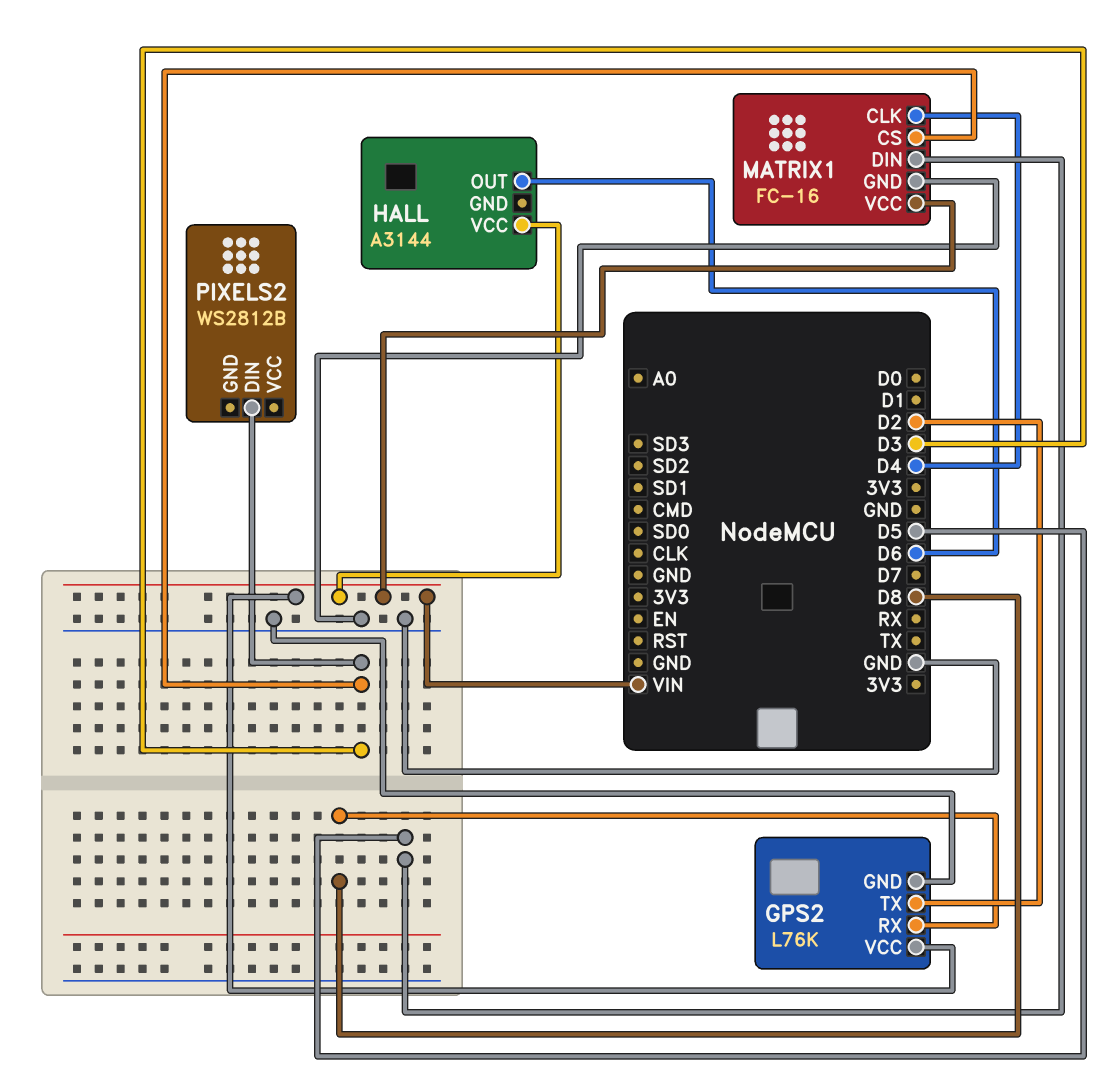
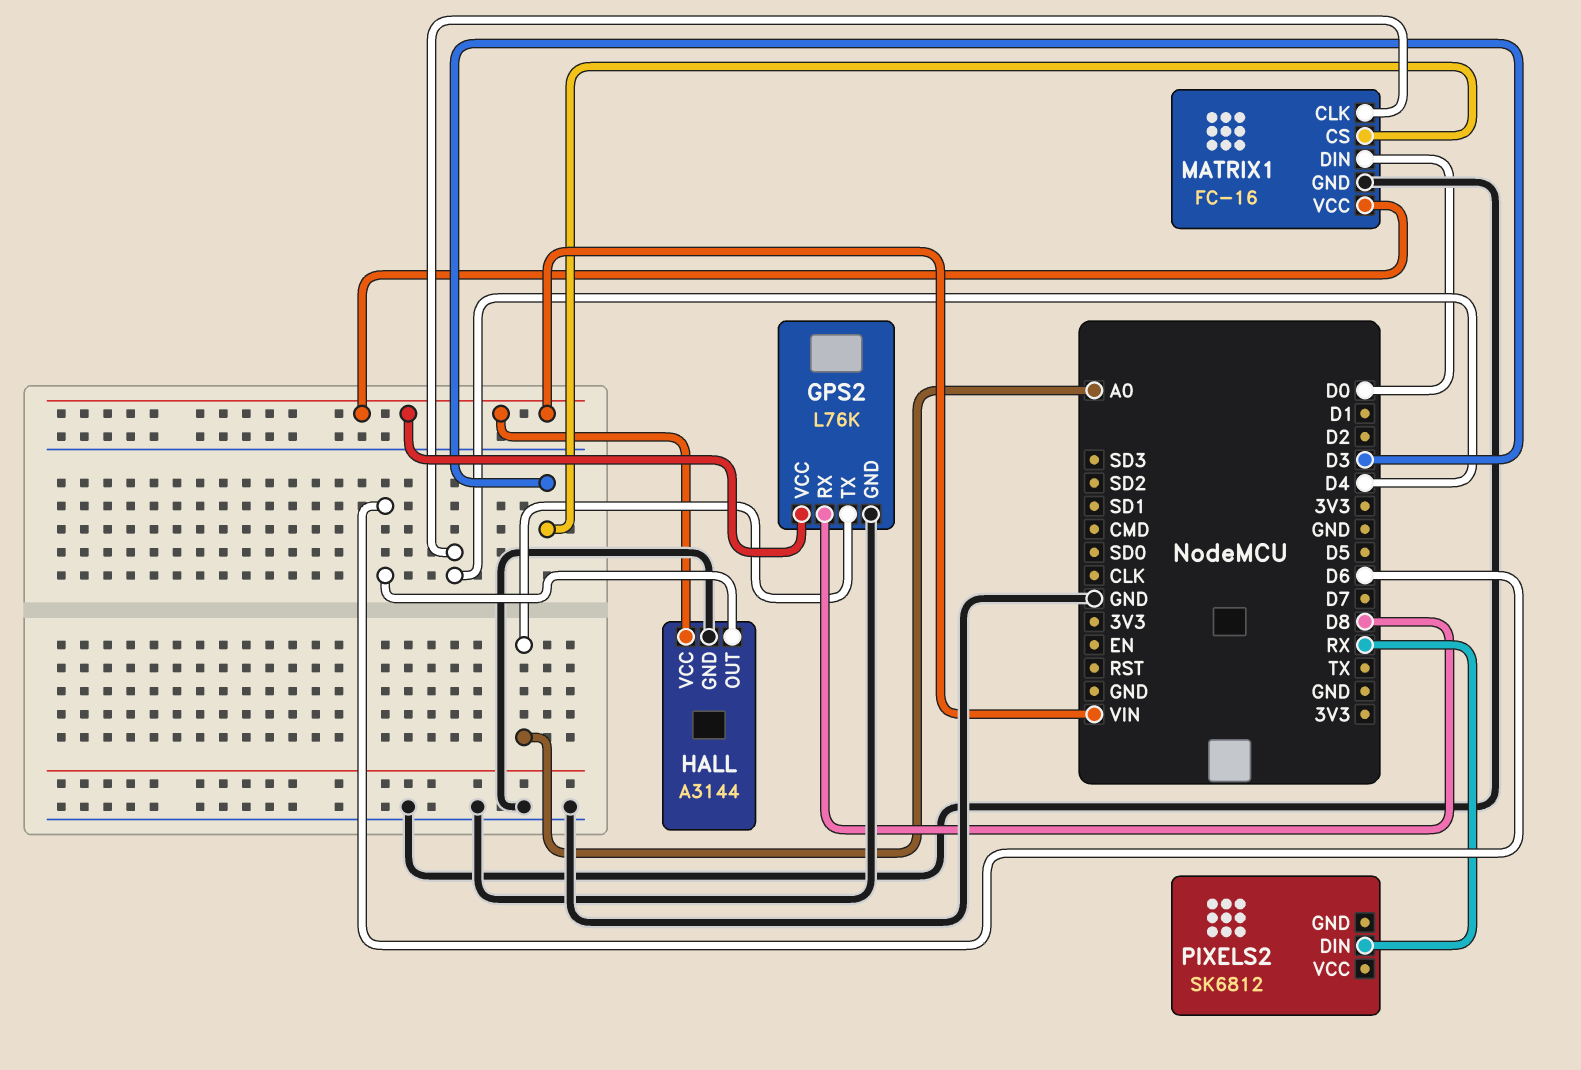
GPS2 pin TX: D2 -> A0
HALL pin GND: none -> GND
MATRIX1 pin DIN: D5 -> D0
PIXELS2: WS2812B -> SK6812
PIXELS2 pin DIN: D3 -> RX

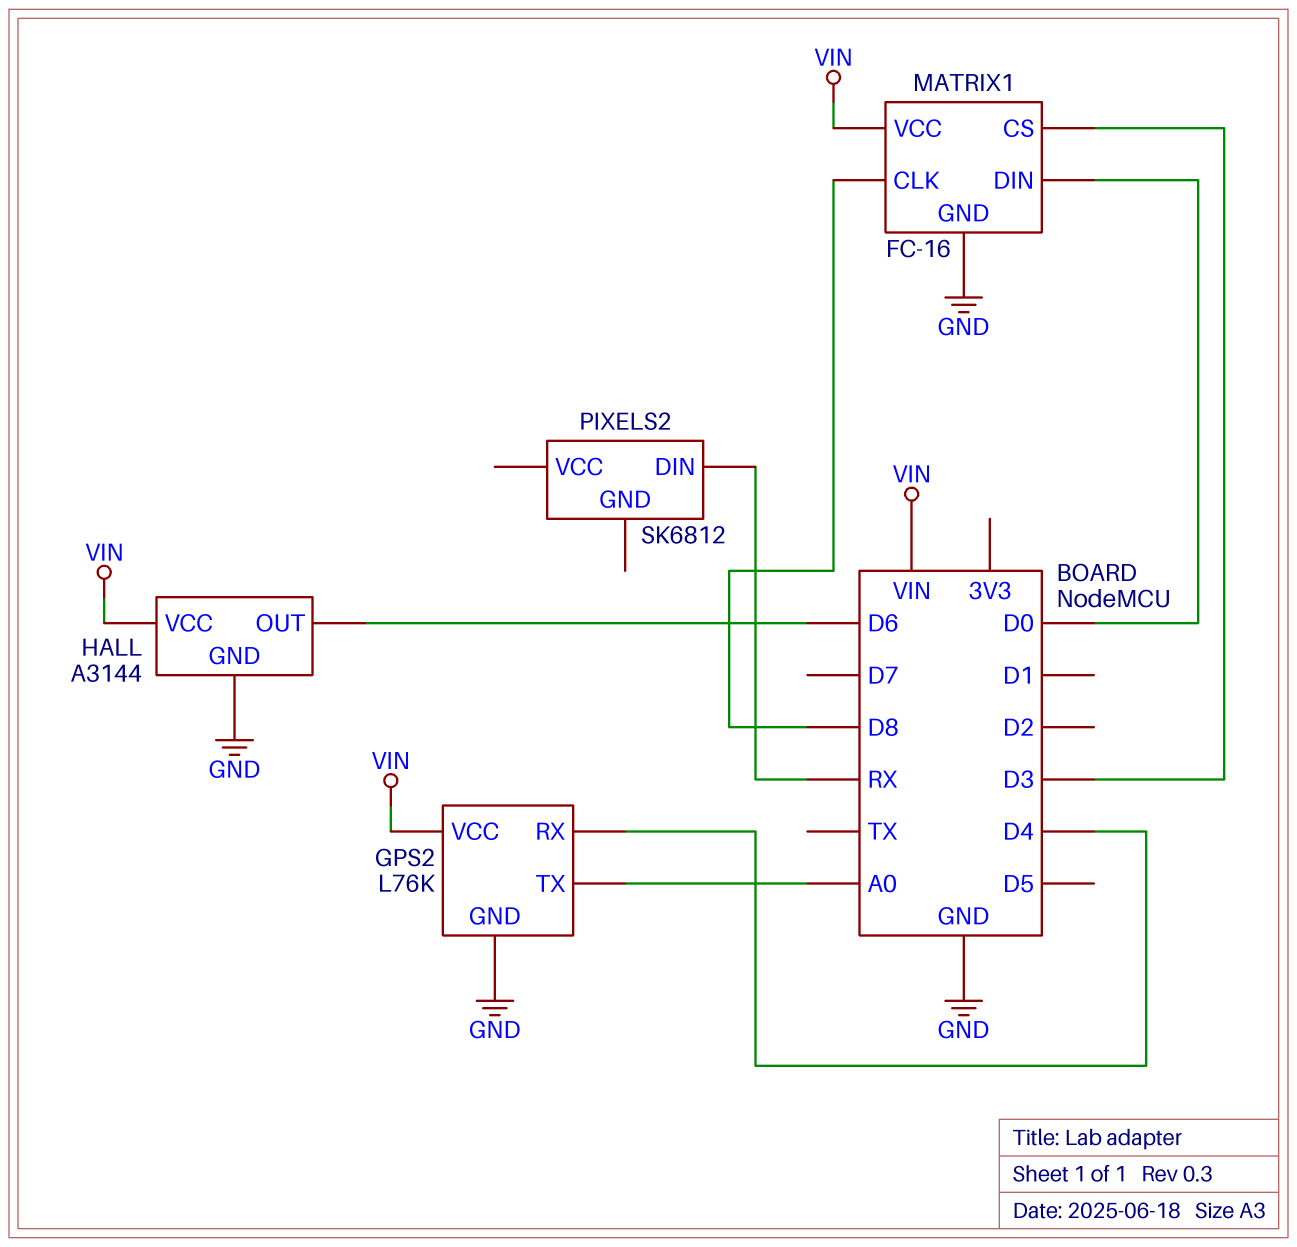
GPS2 pin RX: D8 -> D4
MATRIX1 pin CLK: D4 -> D8

